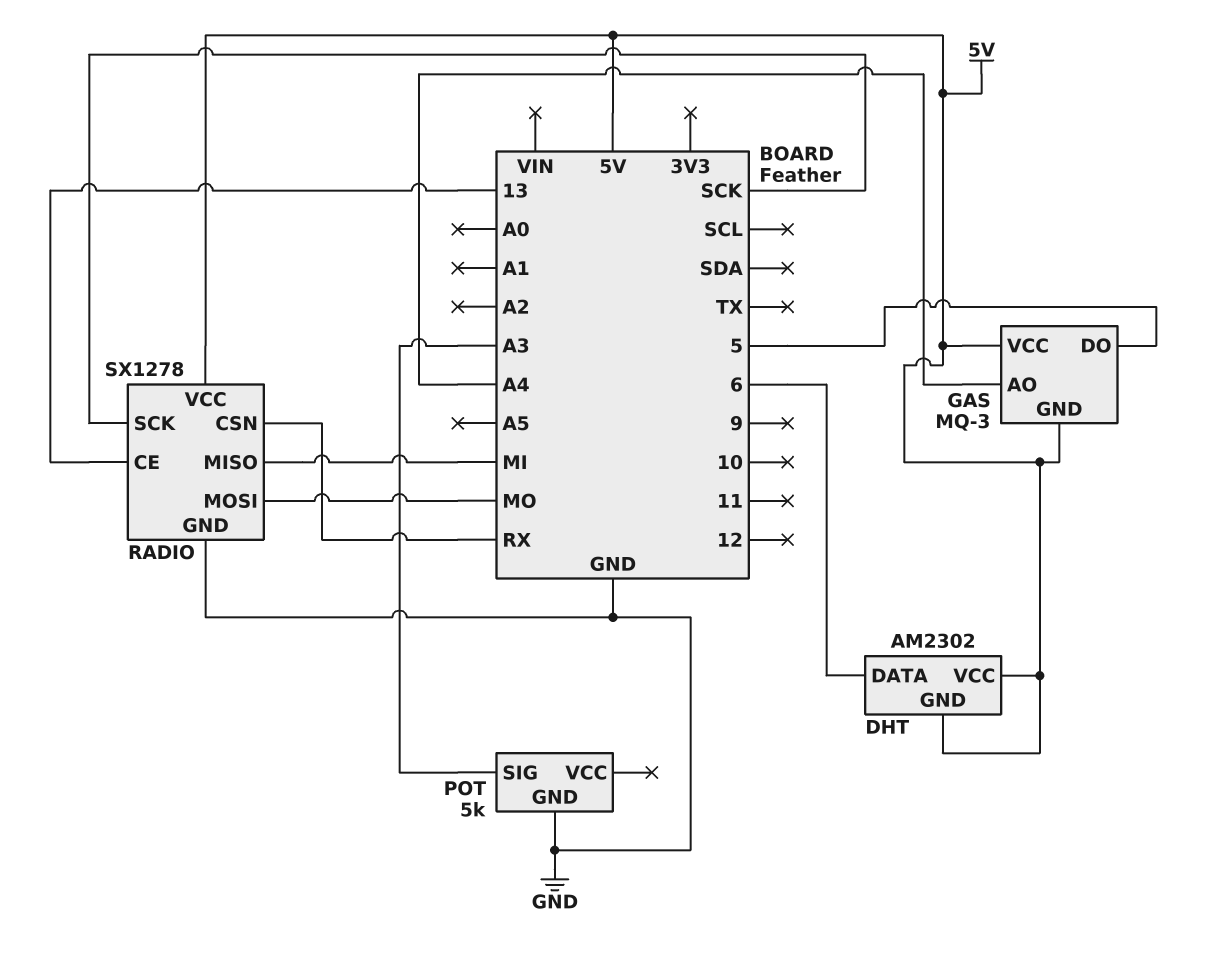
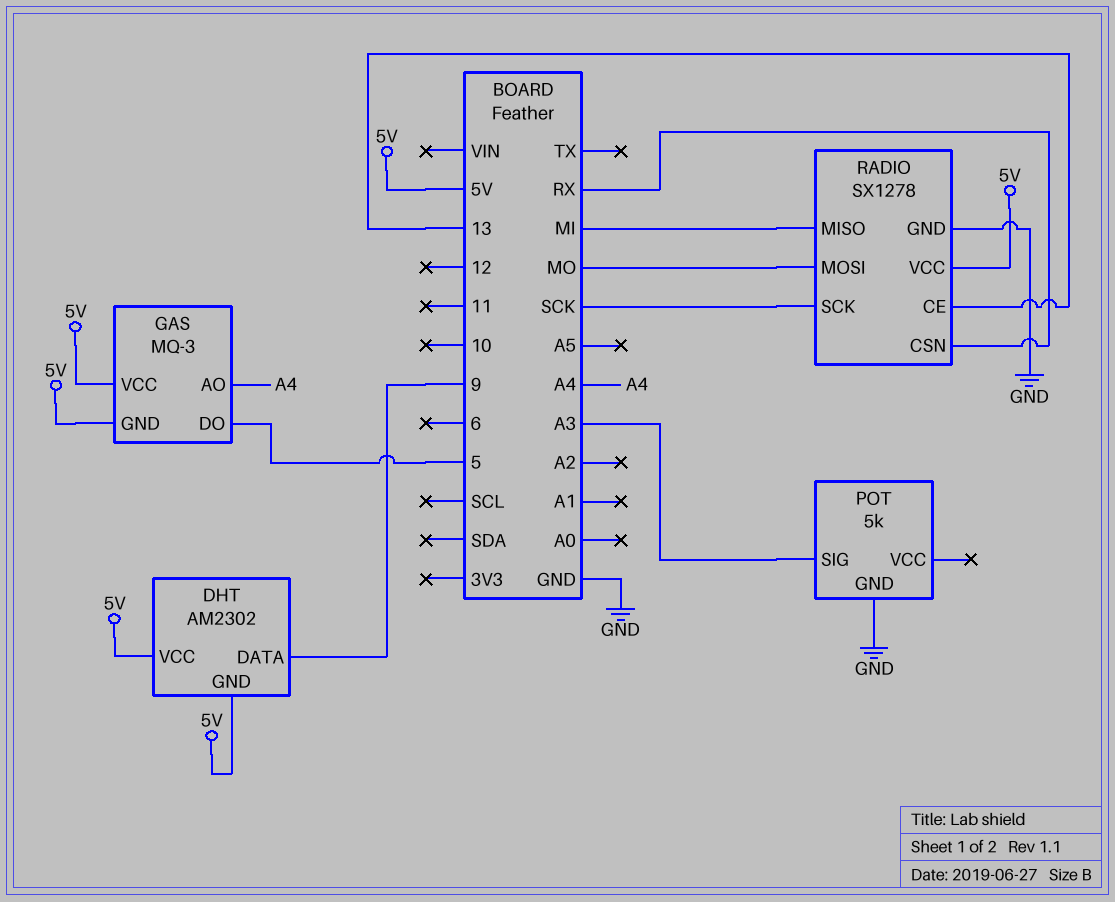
DHT pin DATA: 6 -> 9

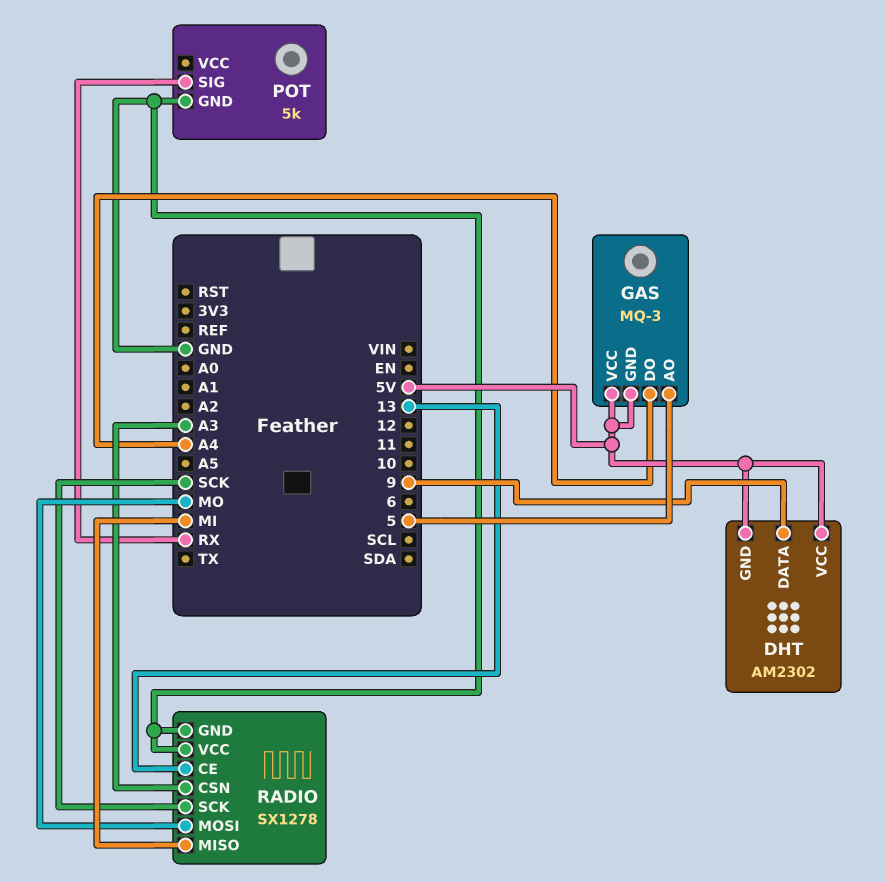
GAS pin AO: A4 -> 5
GAS pin DO: 5 -> A4
POT pin SIG: A3 -> RX
RADIO pin CSN: RX -> A3
RADIO pin VCC: 5V -> GND

